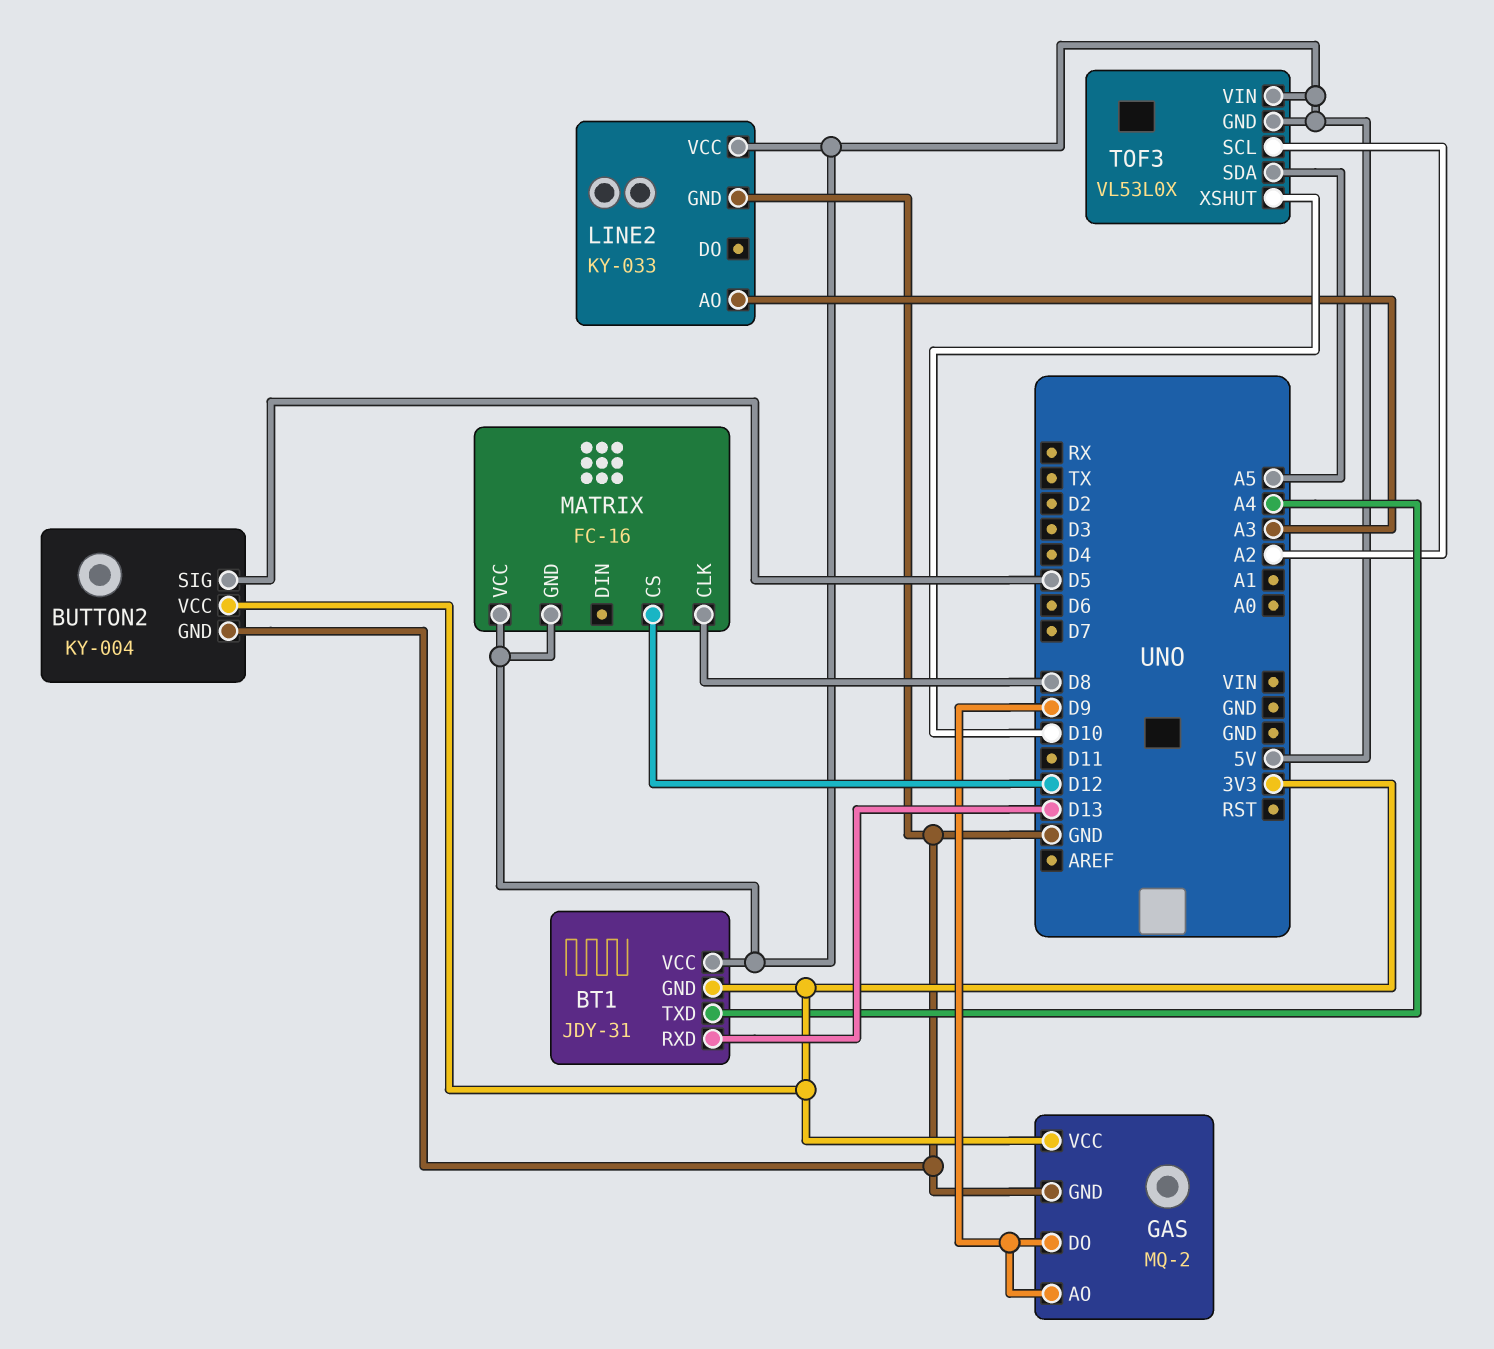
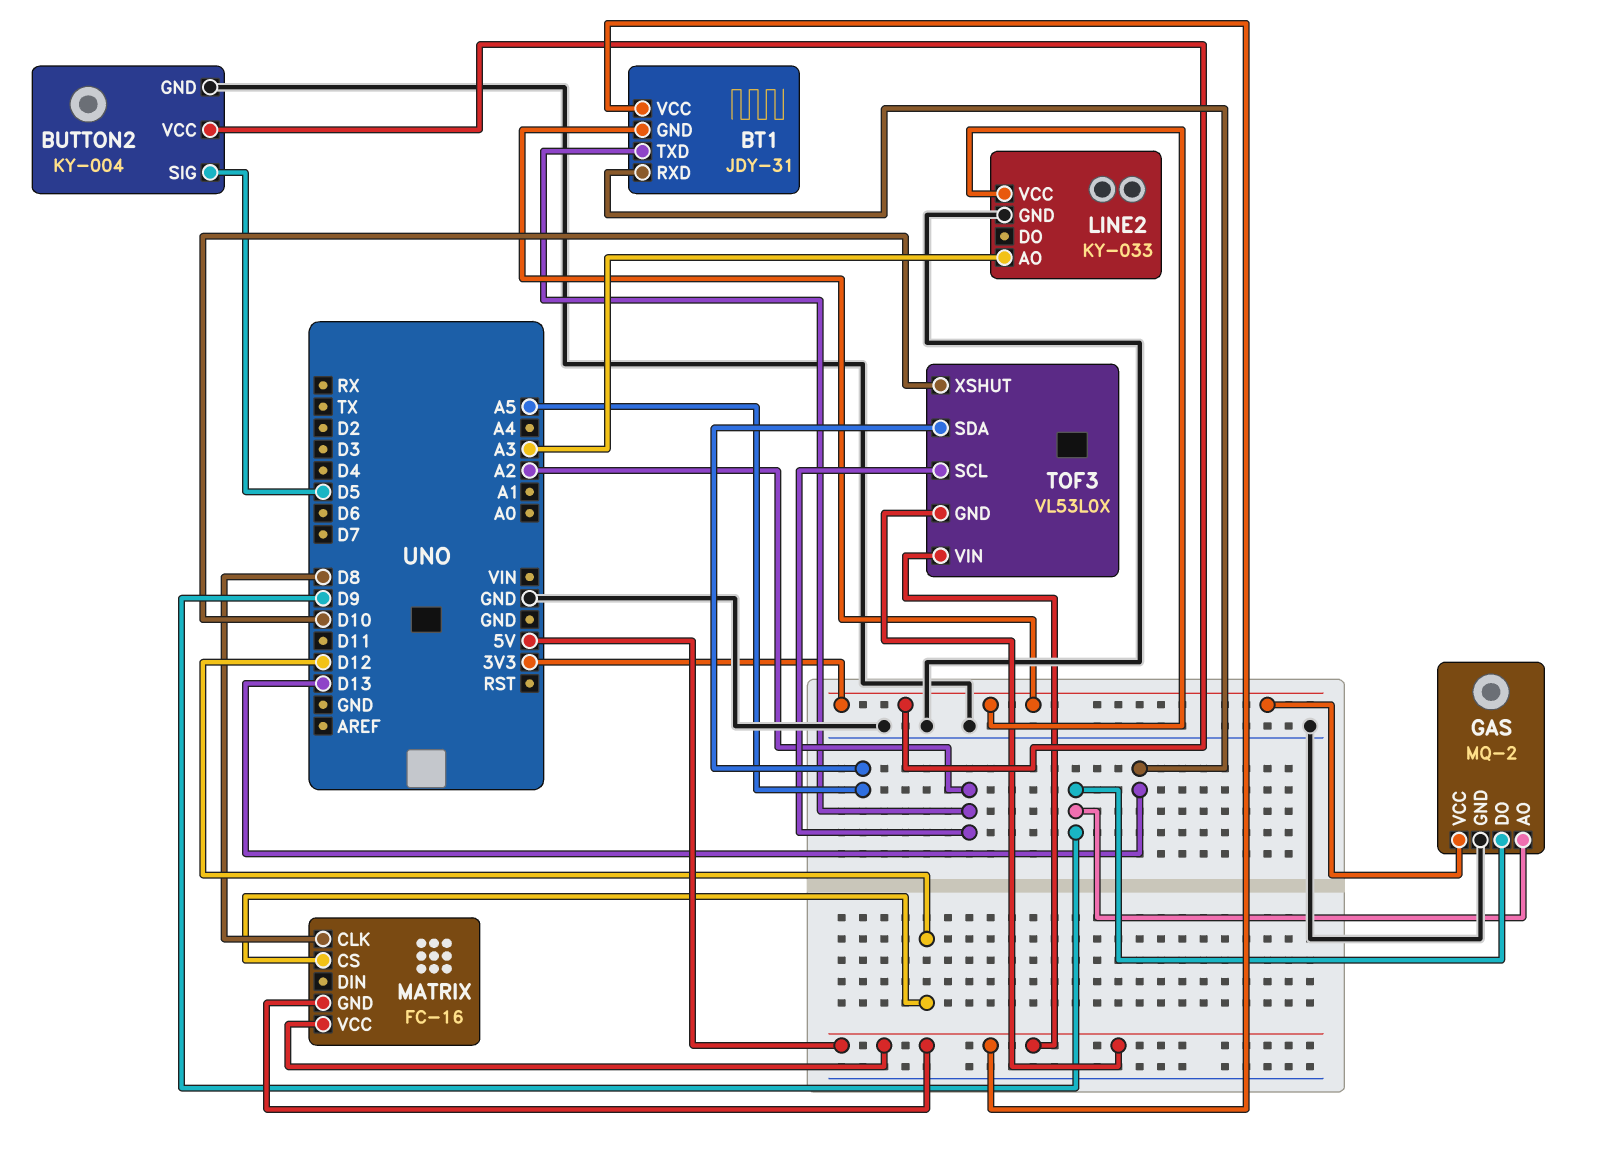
BT1 pin TXD: A4 -> A2
LINE2 pin VCC: 5V -> 3V3

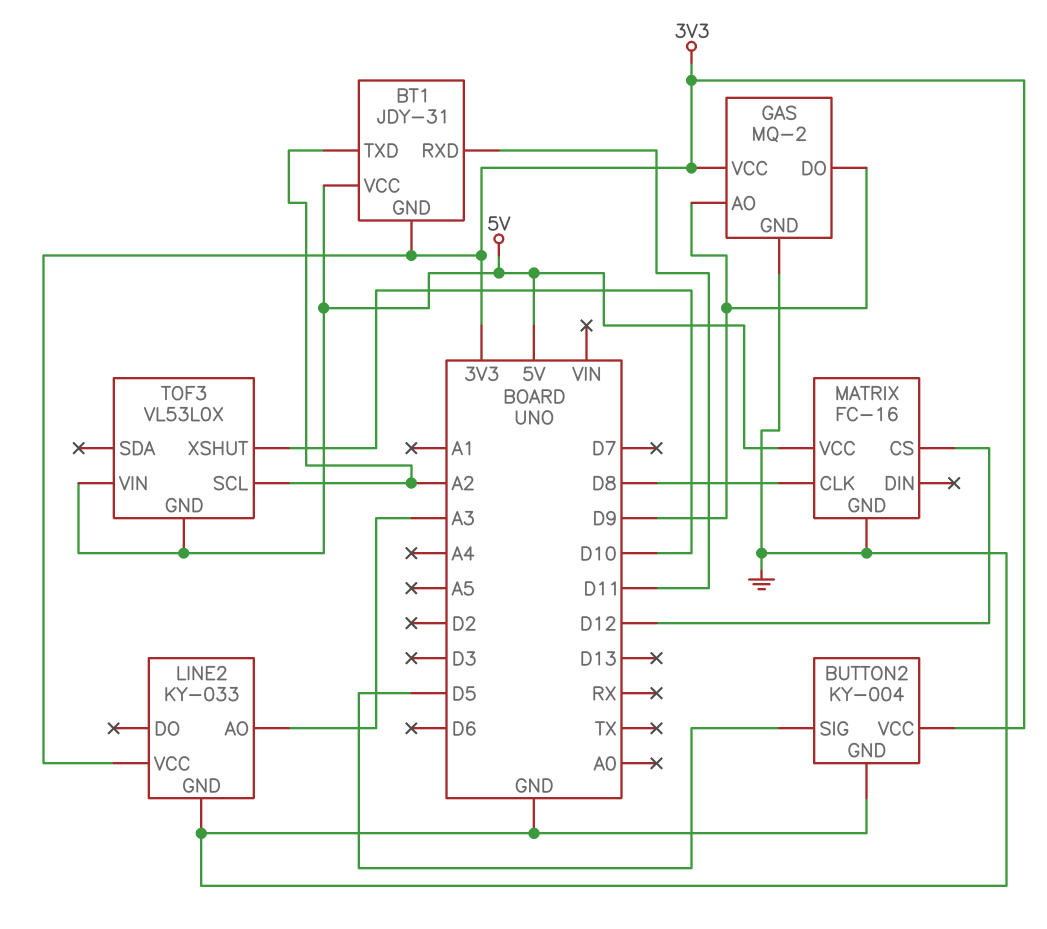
BT1 pin RXD: D13 -> D11
MATRIX pin GND: 5V -> GND
TOF3 pin SDA: A5 -> none

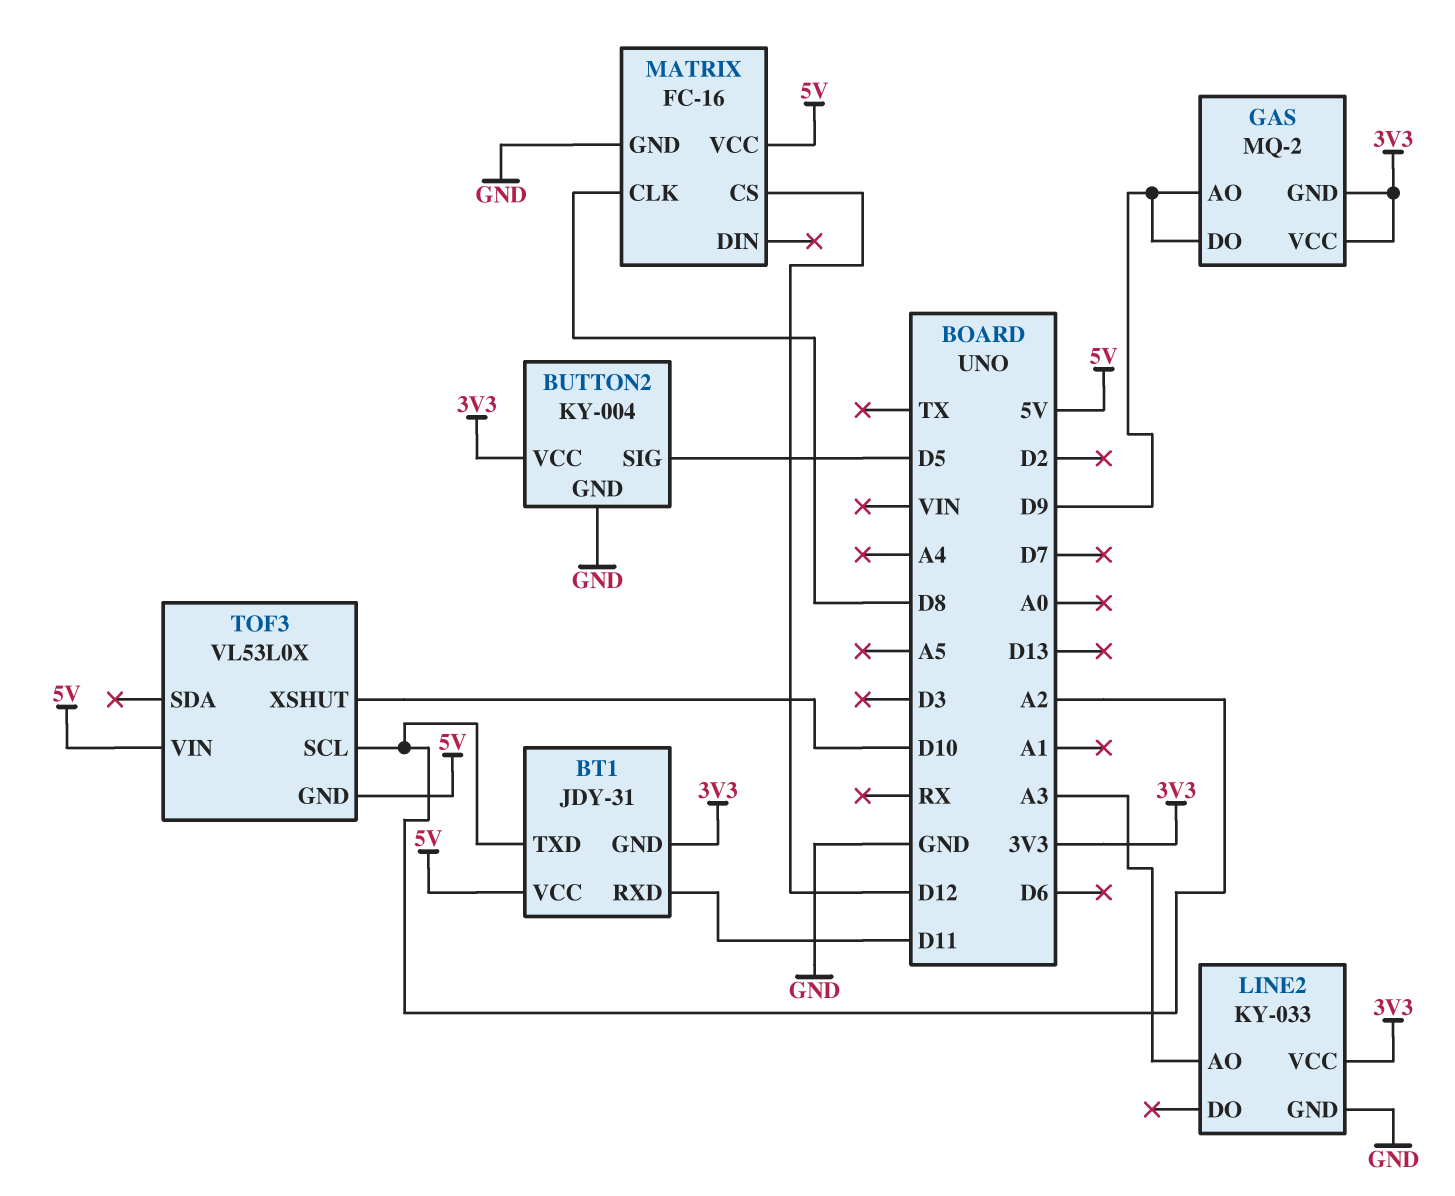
GAS pin GND: GND -> 3V3

